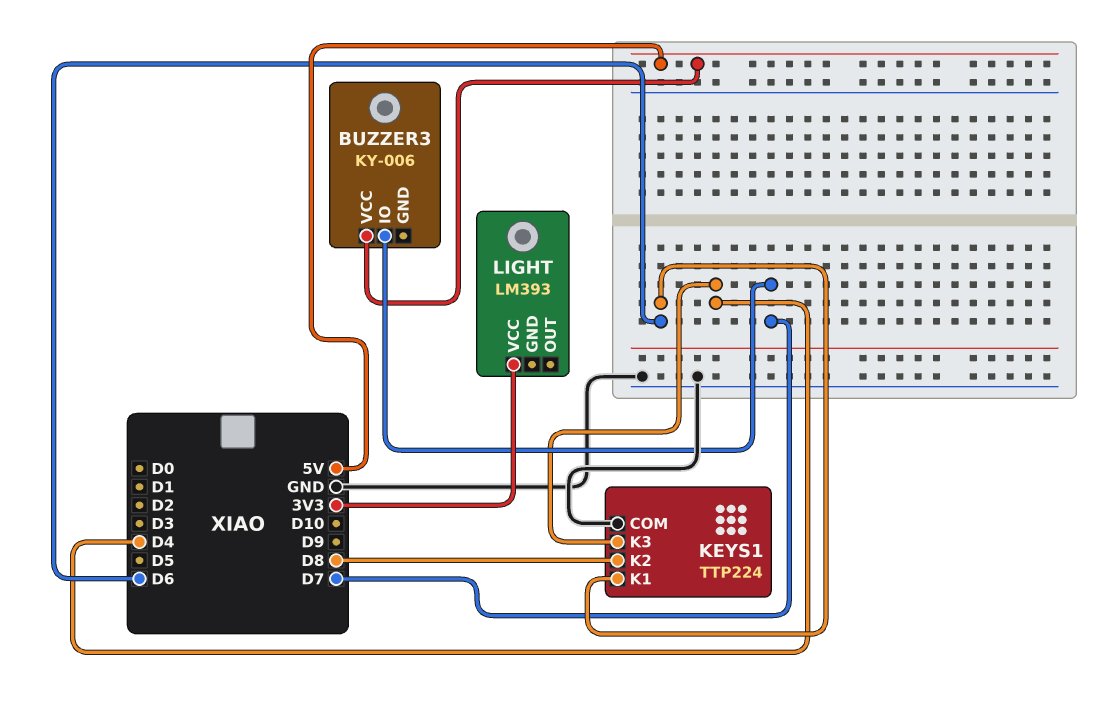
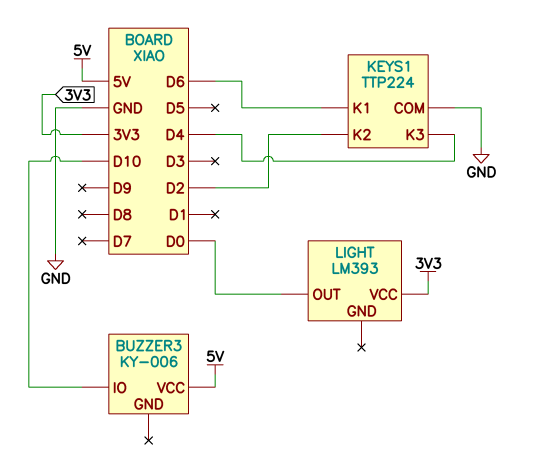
BUZZER3 pin IO: D7 -> D10
KEYS1 pin K2: D8 -> D2
LIGHT pin OUT: none -> D0

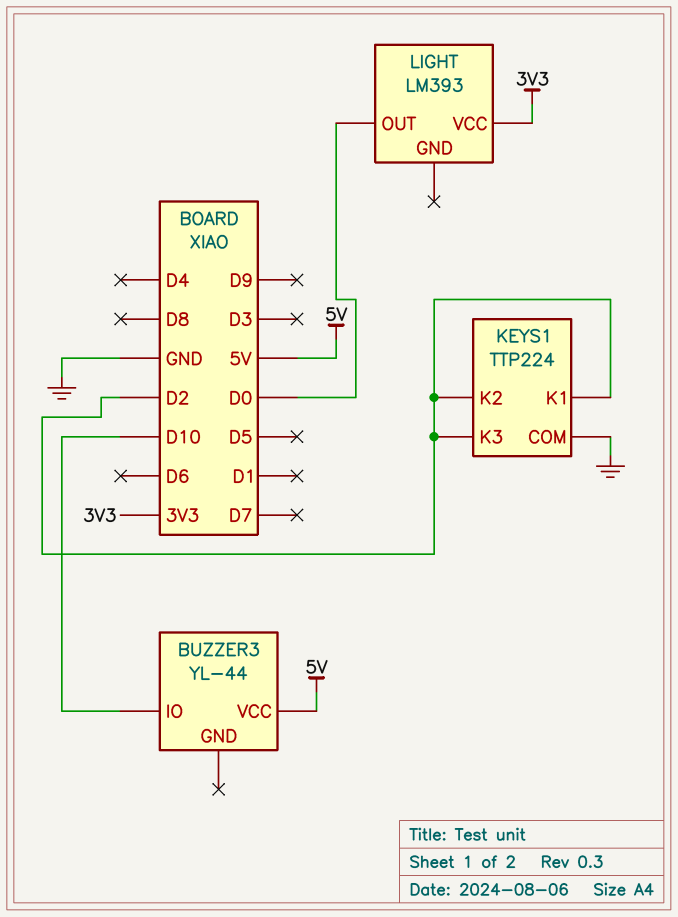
BUZZER3: KY-006 -> YL-44
KEYS1 pin K1: D6 -> D2
KEYS1 pin K3: D4 -> D2

